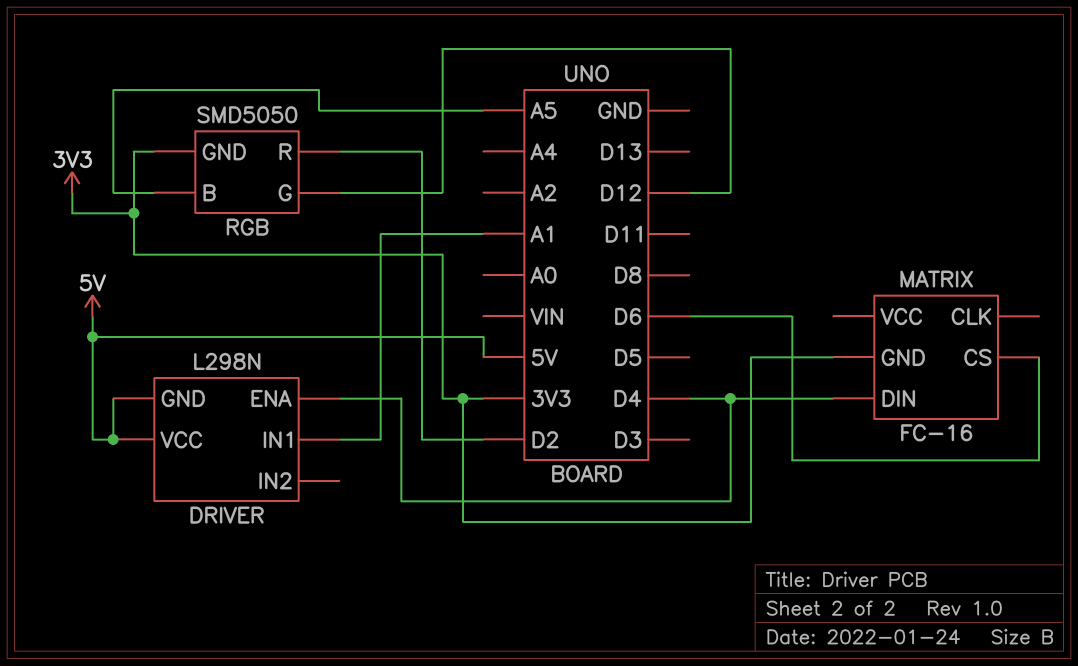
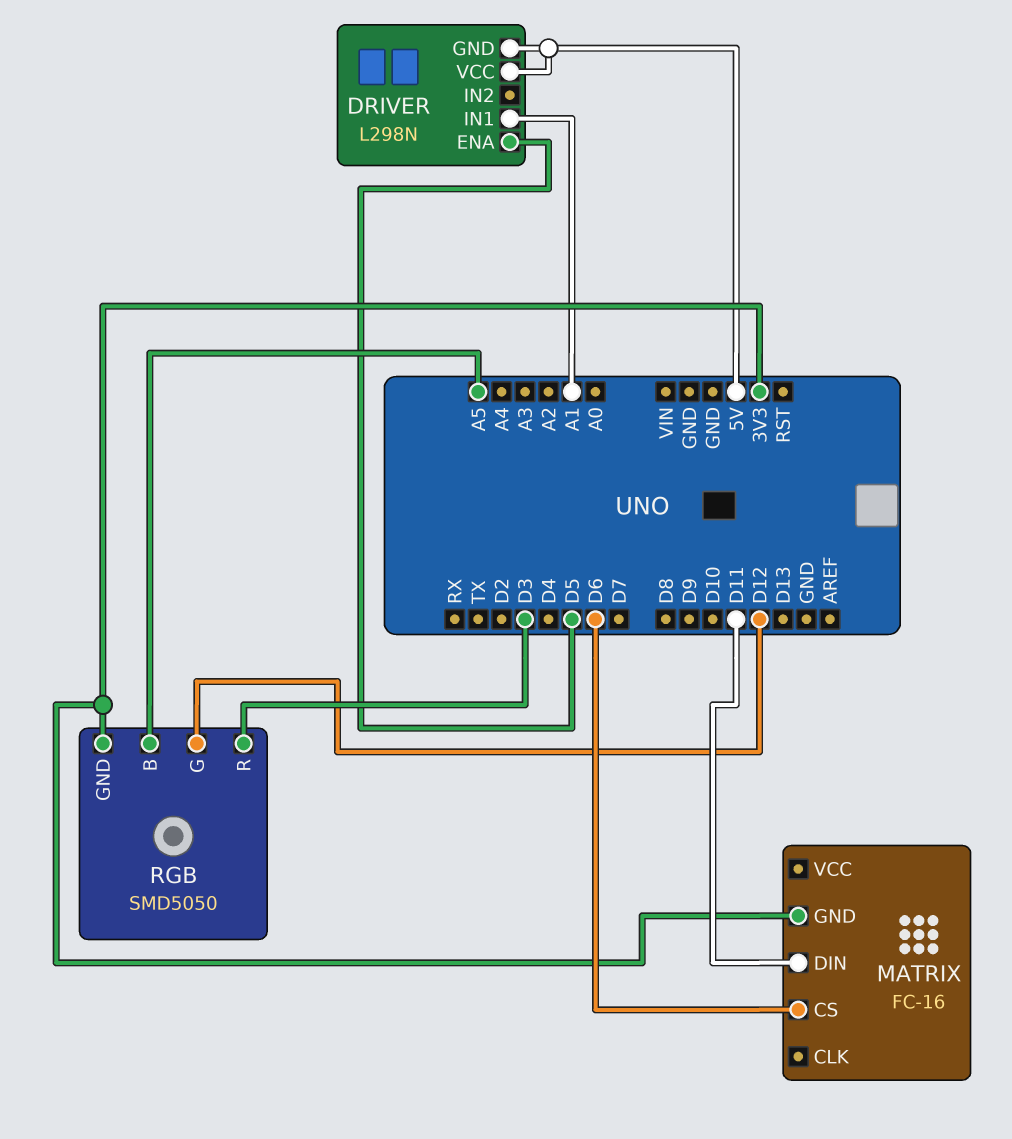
DRIVER pin ENA: D4 -> D5
MATRIX pin DIN: D4 -> D11
RGB pin R: D2 -> D3

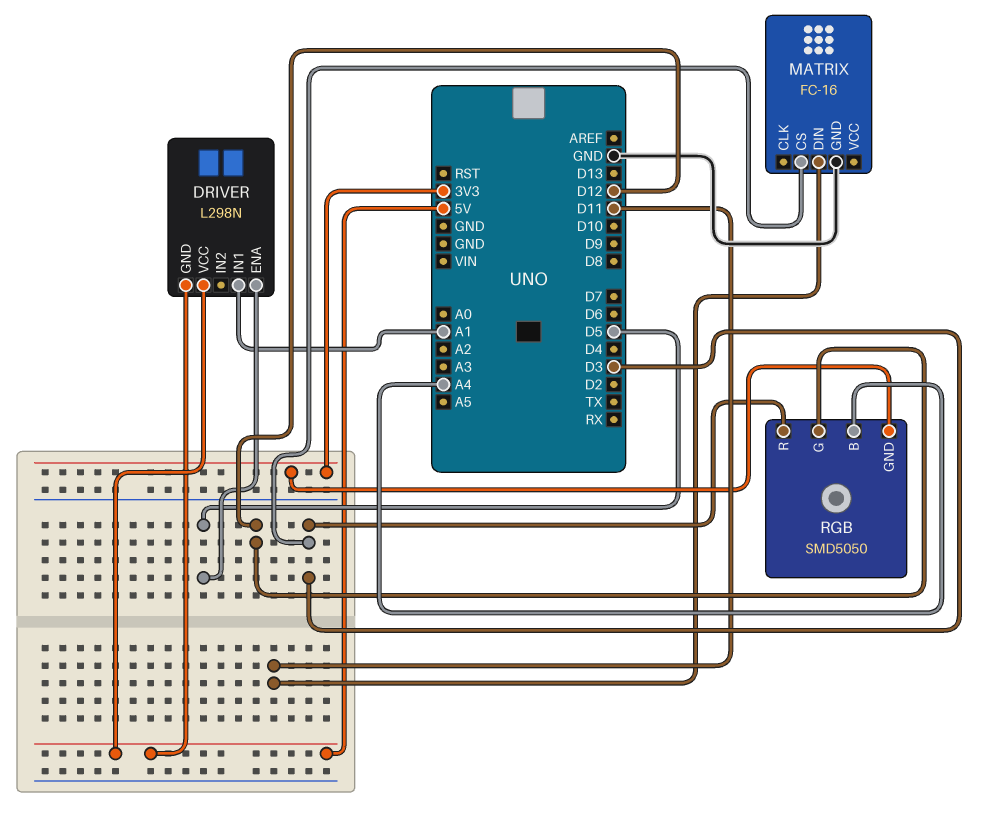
MATRIX pin CS: D6 -> D3
MATRIX pin GND: 3V3 -> GND
RGB pin B: A5 -> A4

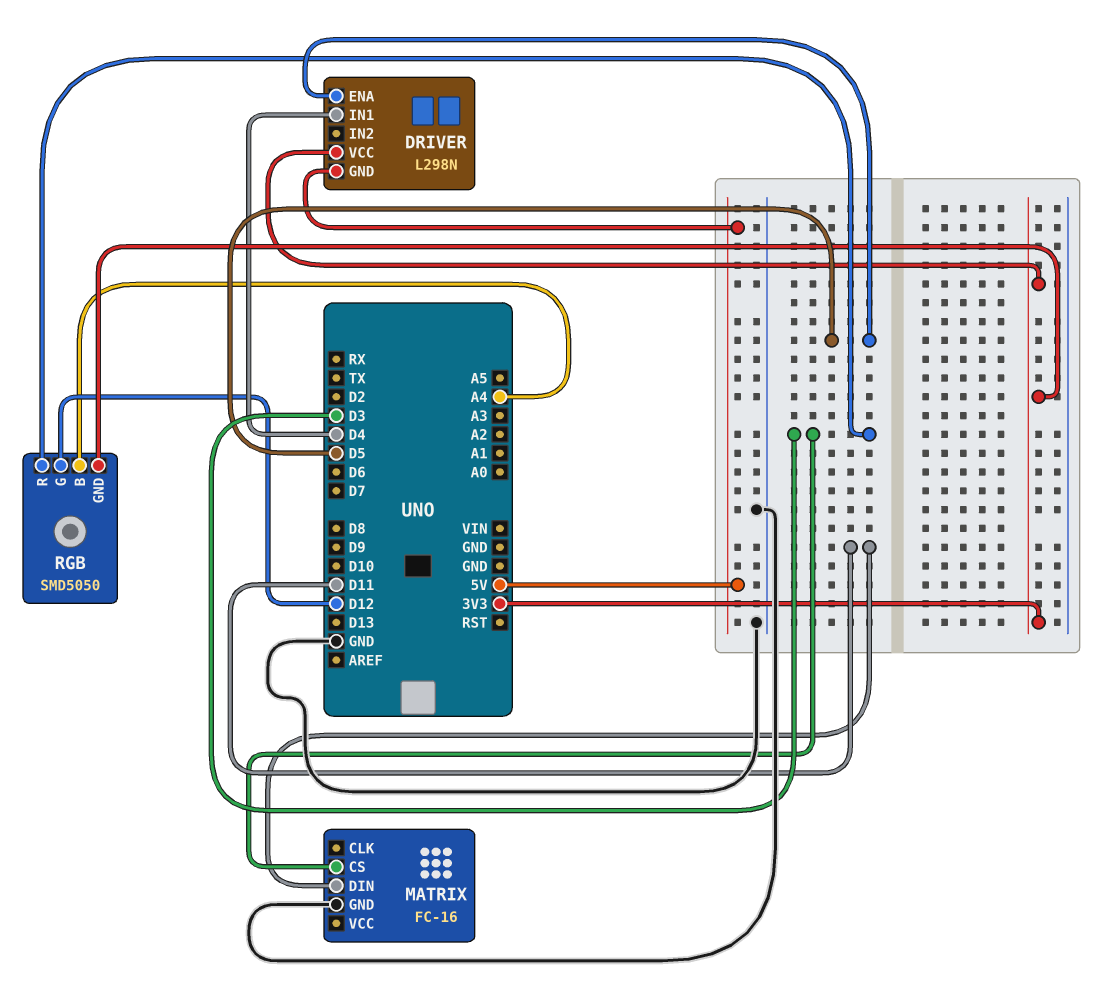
DRIVER pin IN1: A1 -> D4
DRIVER pin VCC: 5V -> 3V3

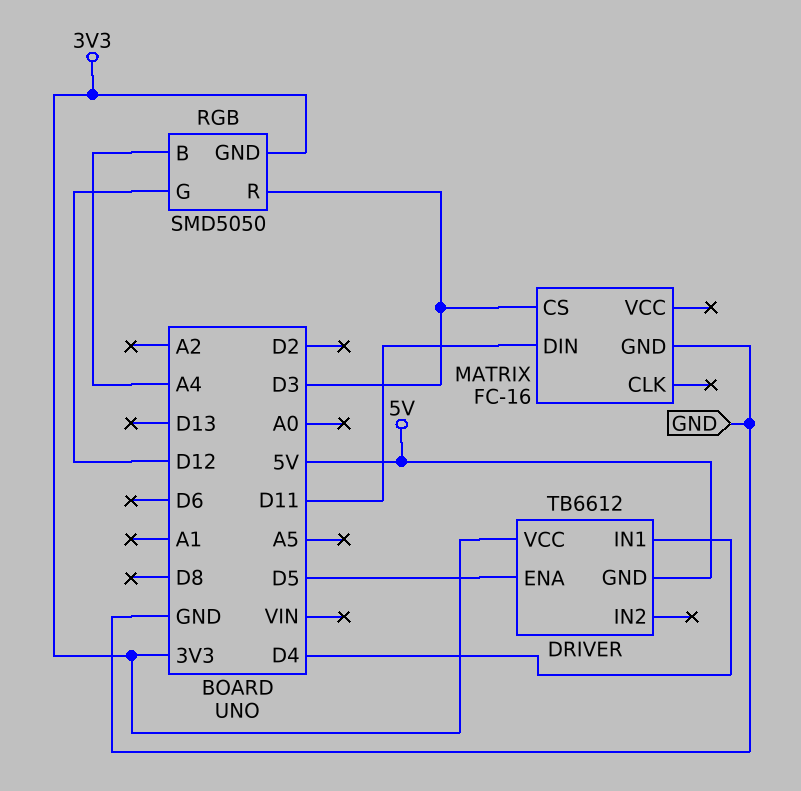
DRIVER: L298N -> TB6612

